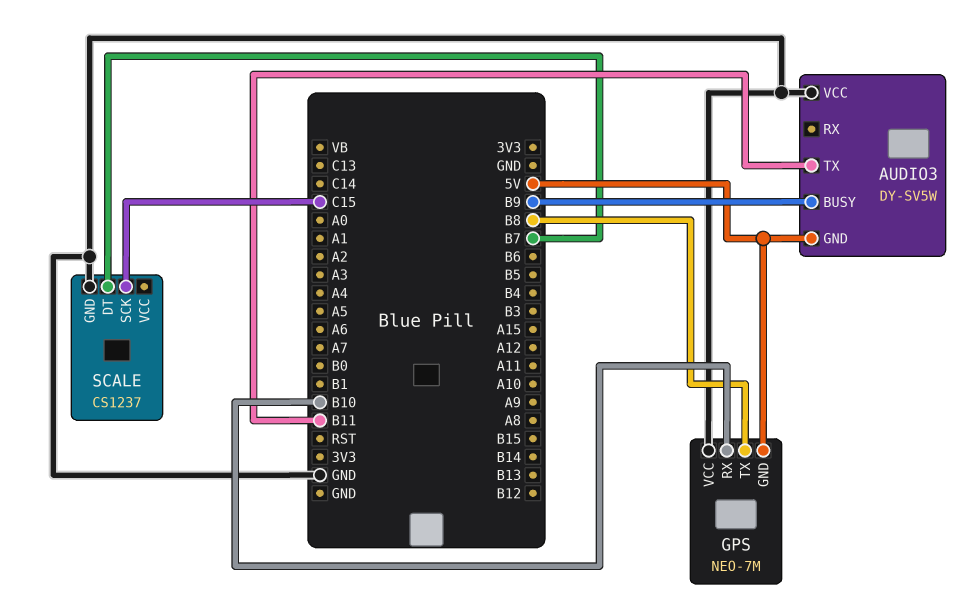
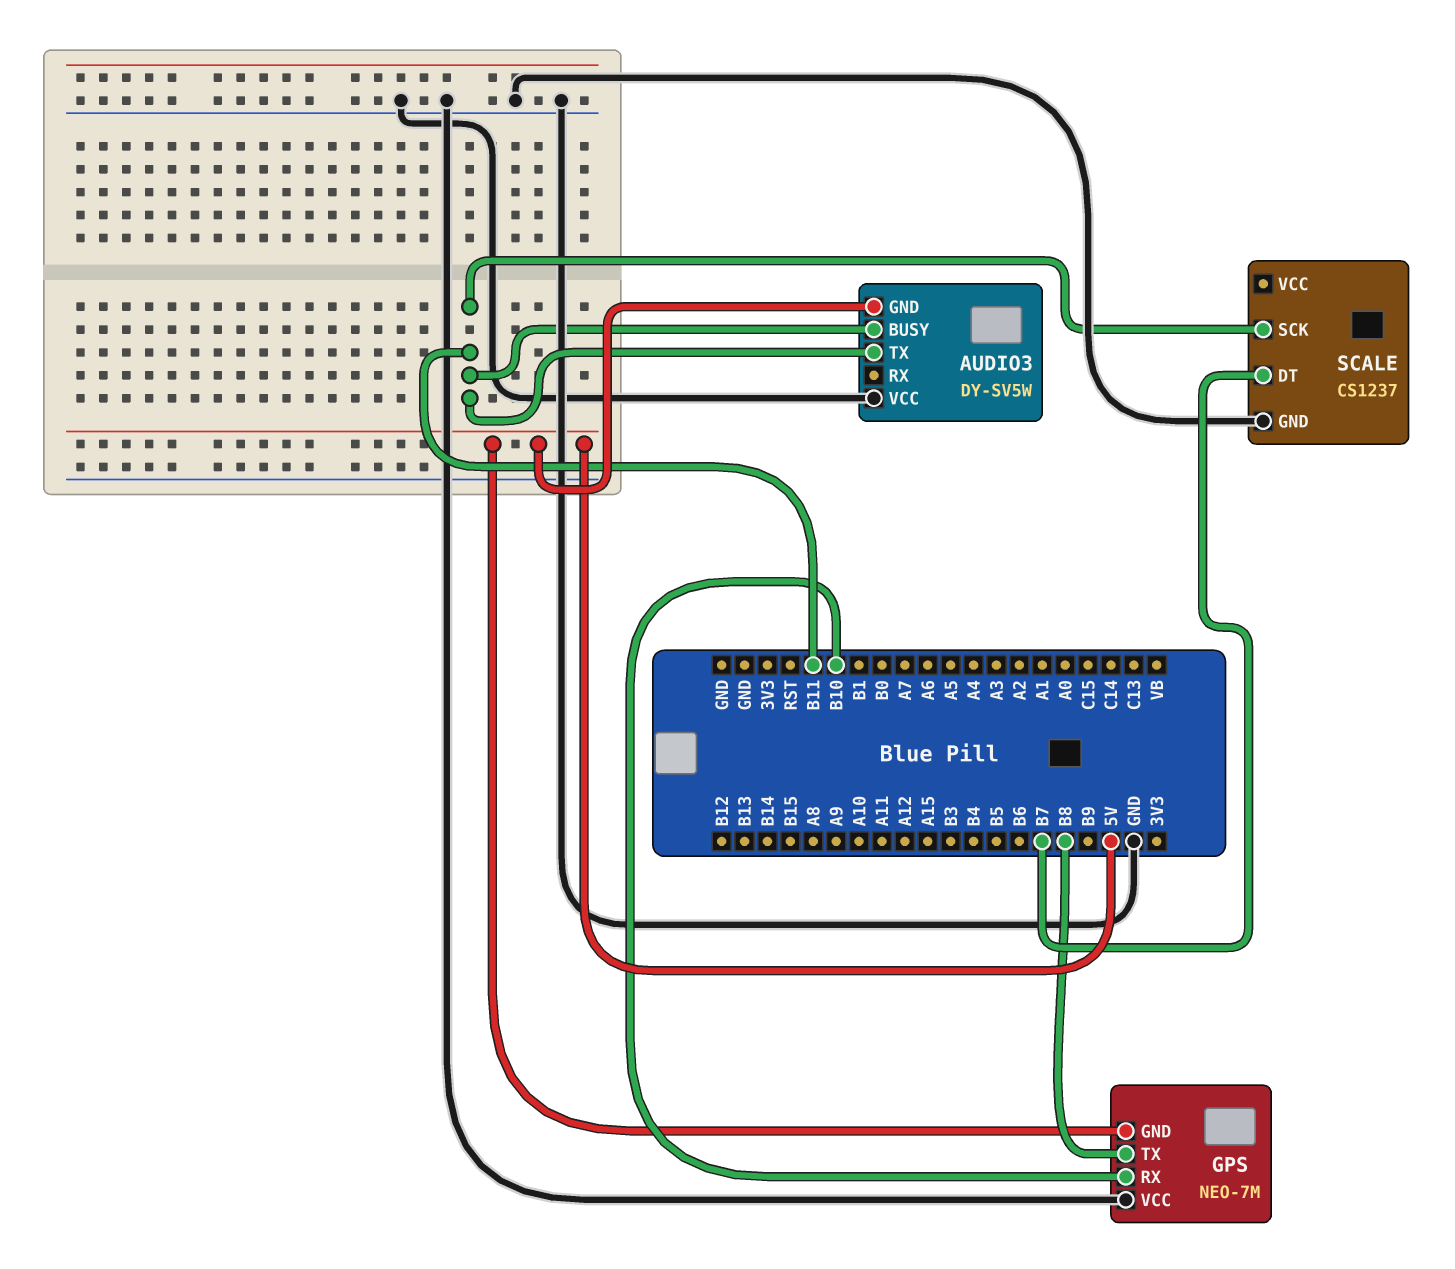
AUDIO3 pin BUSY: B9 -> B11
SCALE pin SCK: C15 -> B11

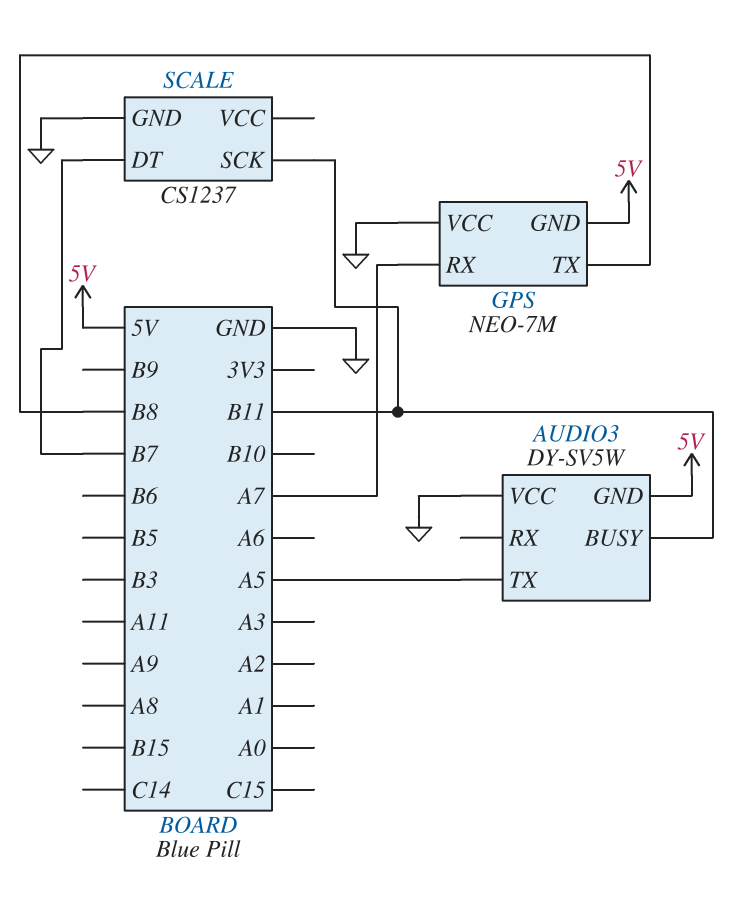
AUDIO3 pin TX: B11 -> A5
GPS pin RX: B10 -> A7

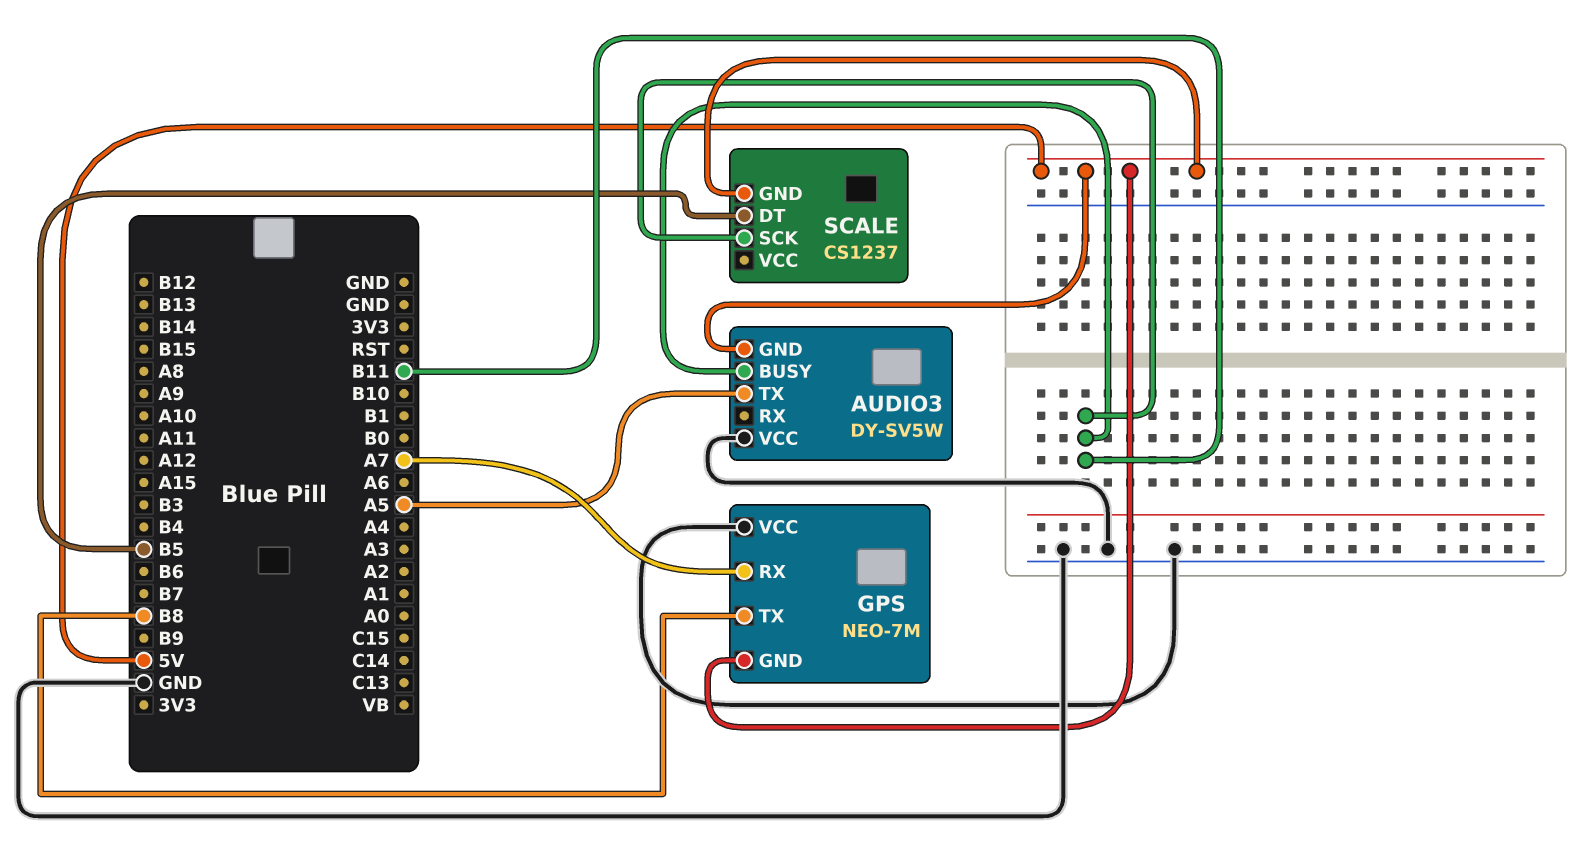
SCALE pin DT: B7 -> B5
SCALE pin GND: GND -> 5V

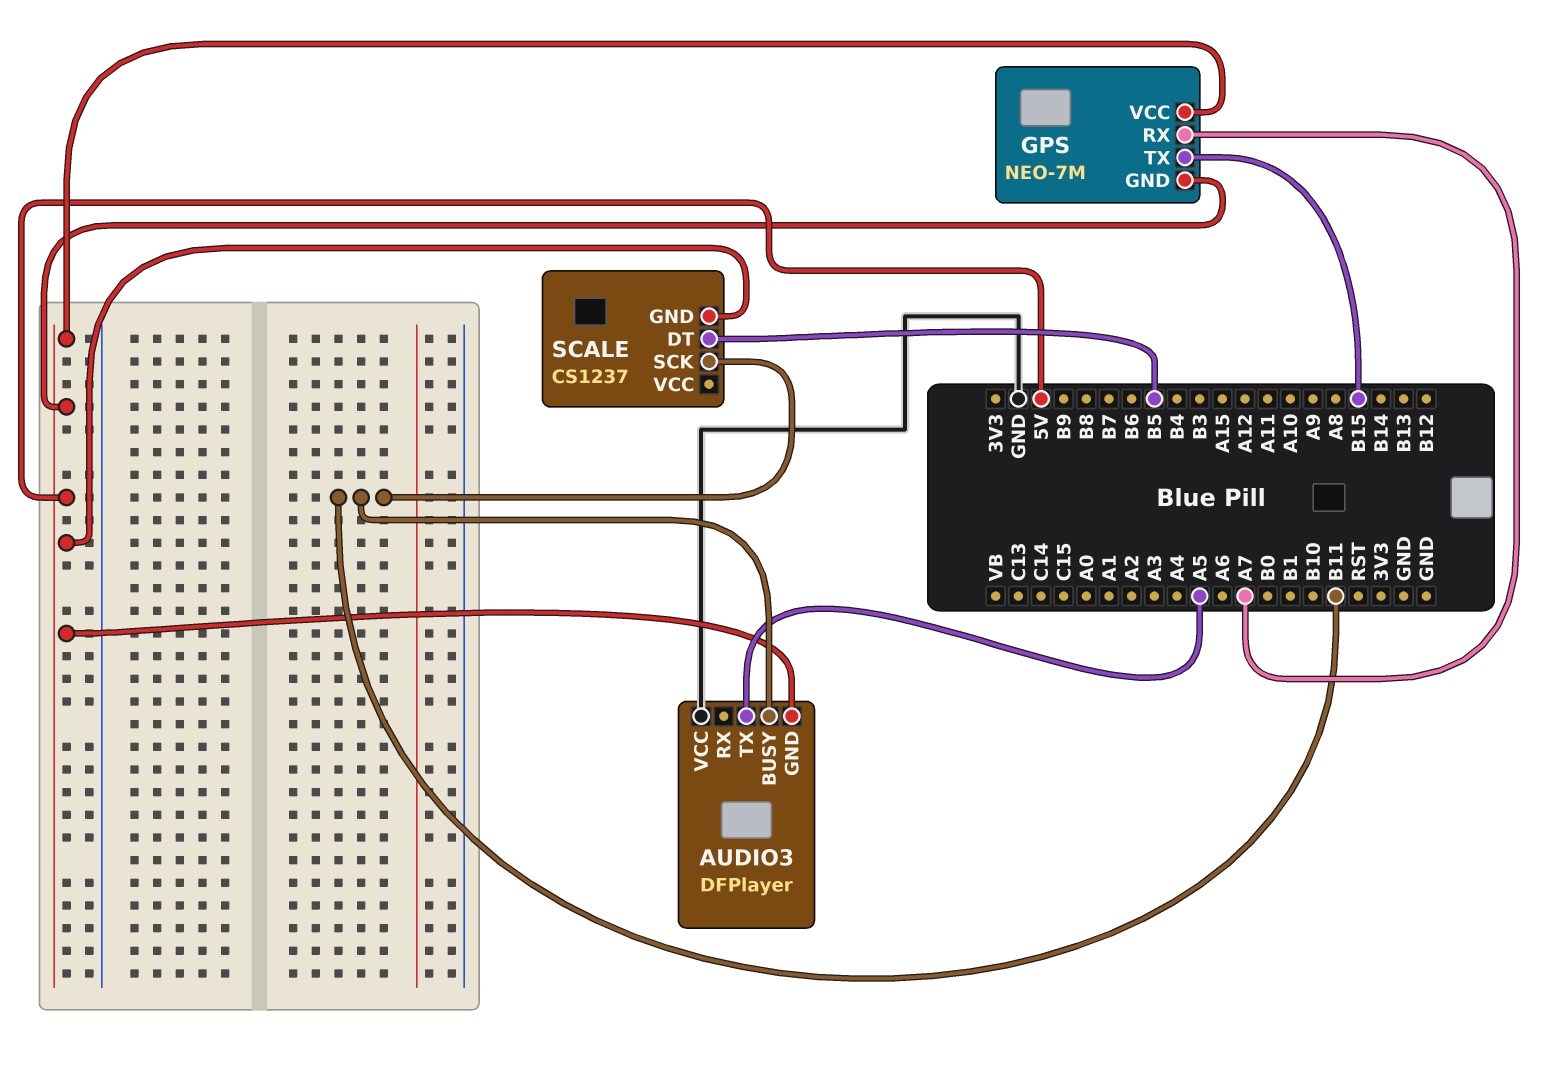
AUDIO3: DY-SV5W -> DFPlayer
GPS pin TX: B8 -> B15
GPS pin VCC: GND -> 5V

